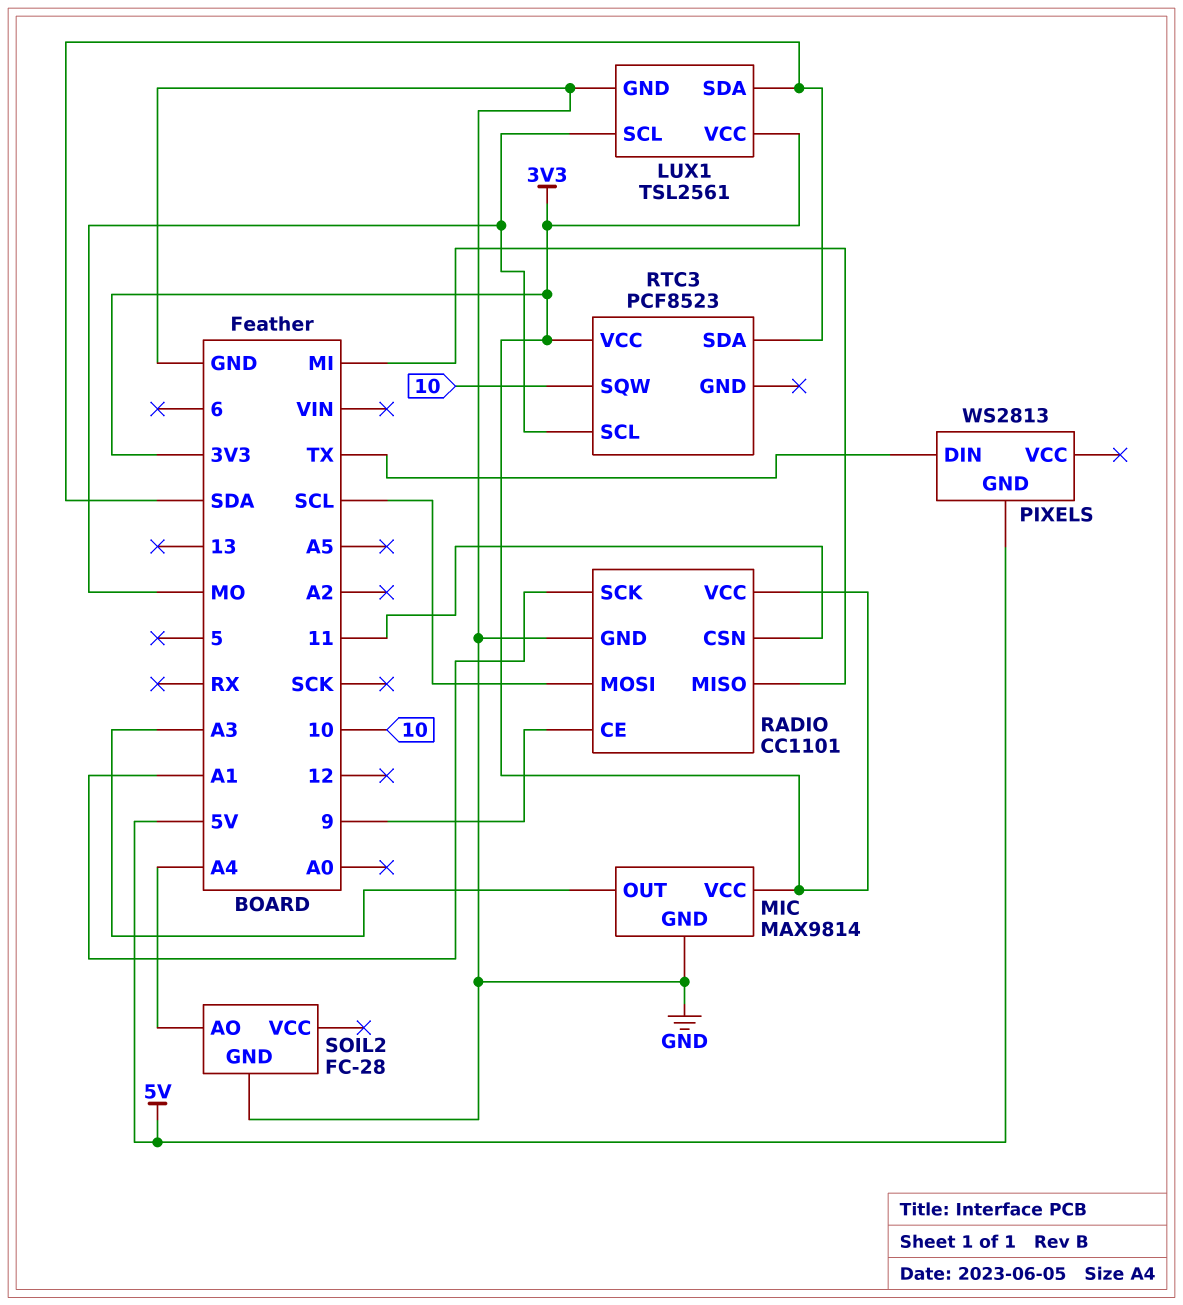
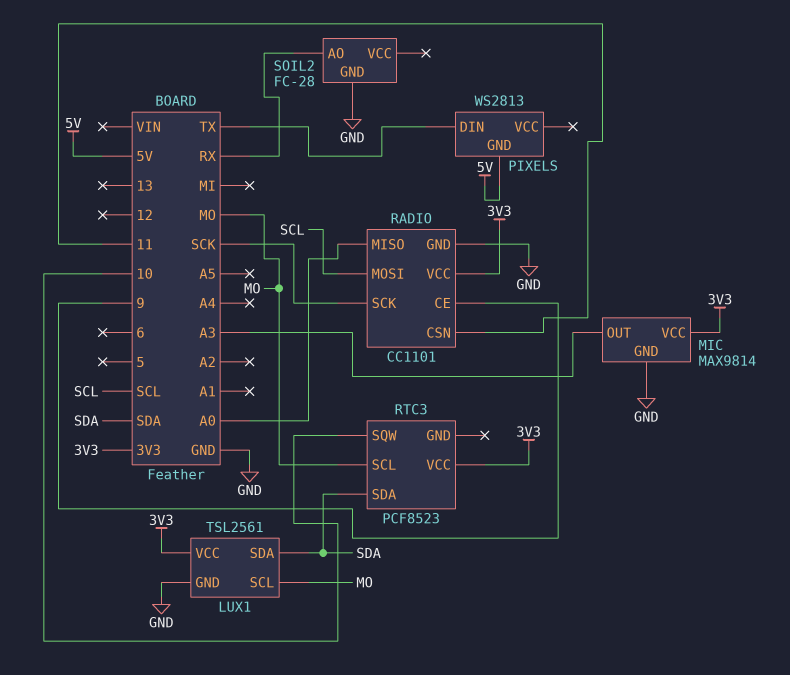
RADIO pin MISO: MI -> A0
RADIO pin SCK: A1 -> SCK
SOIL2 pin AO: A4 -> RX

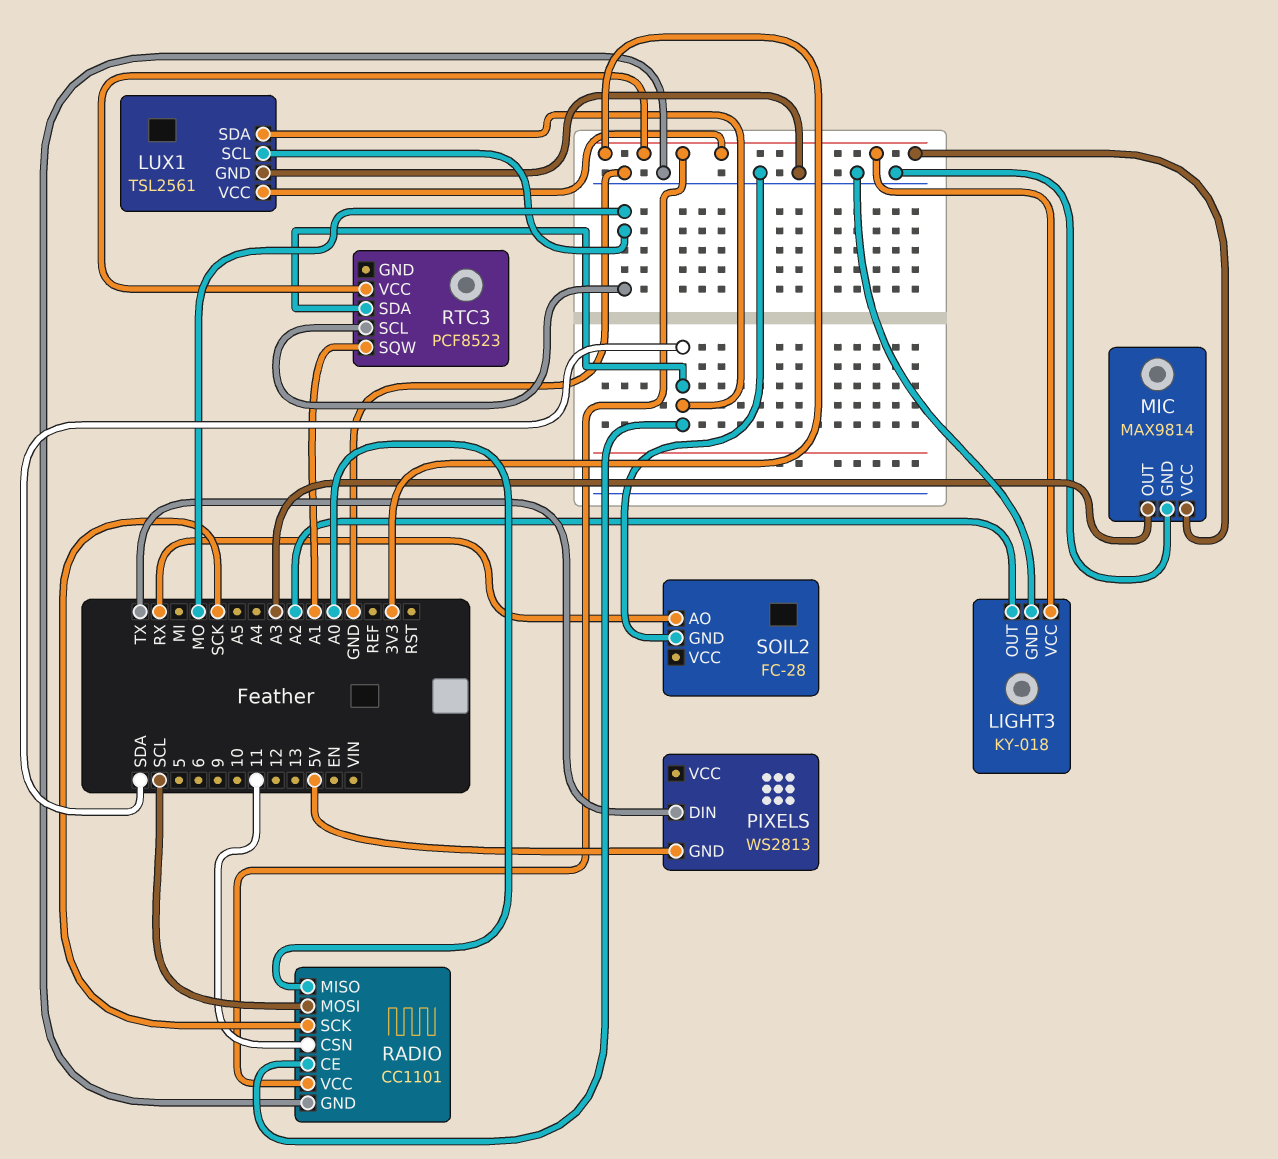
LIGHT3: none -> KY-018
LIGHT3 pin GND: none -> GND
LIGHT3 pin OUT: none -> A2
LIGHT3 pin VCC: none -> 3V3
RADIO pin CE: 9 -> SDA
RTC3 pin SQW: 10 -> A1

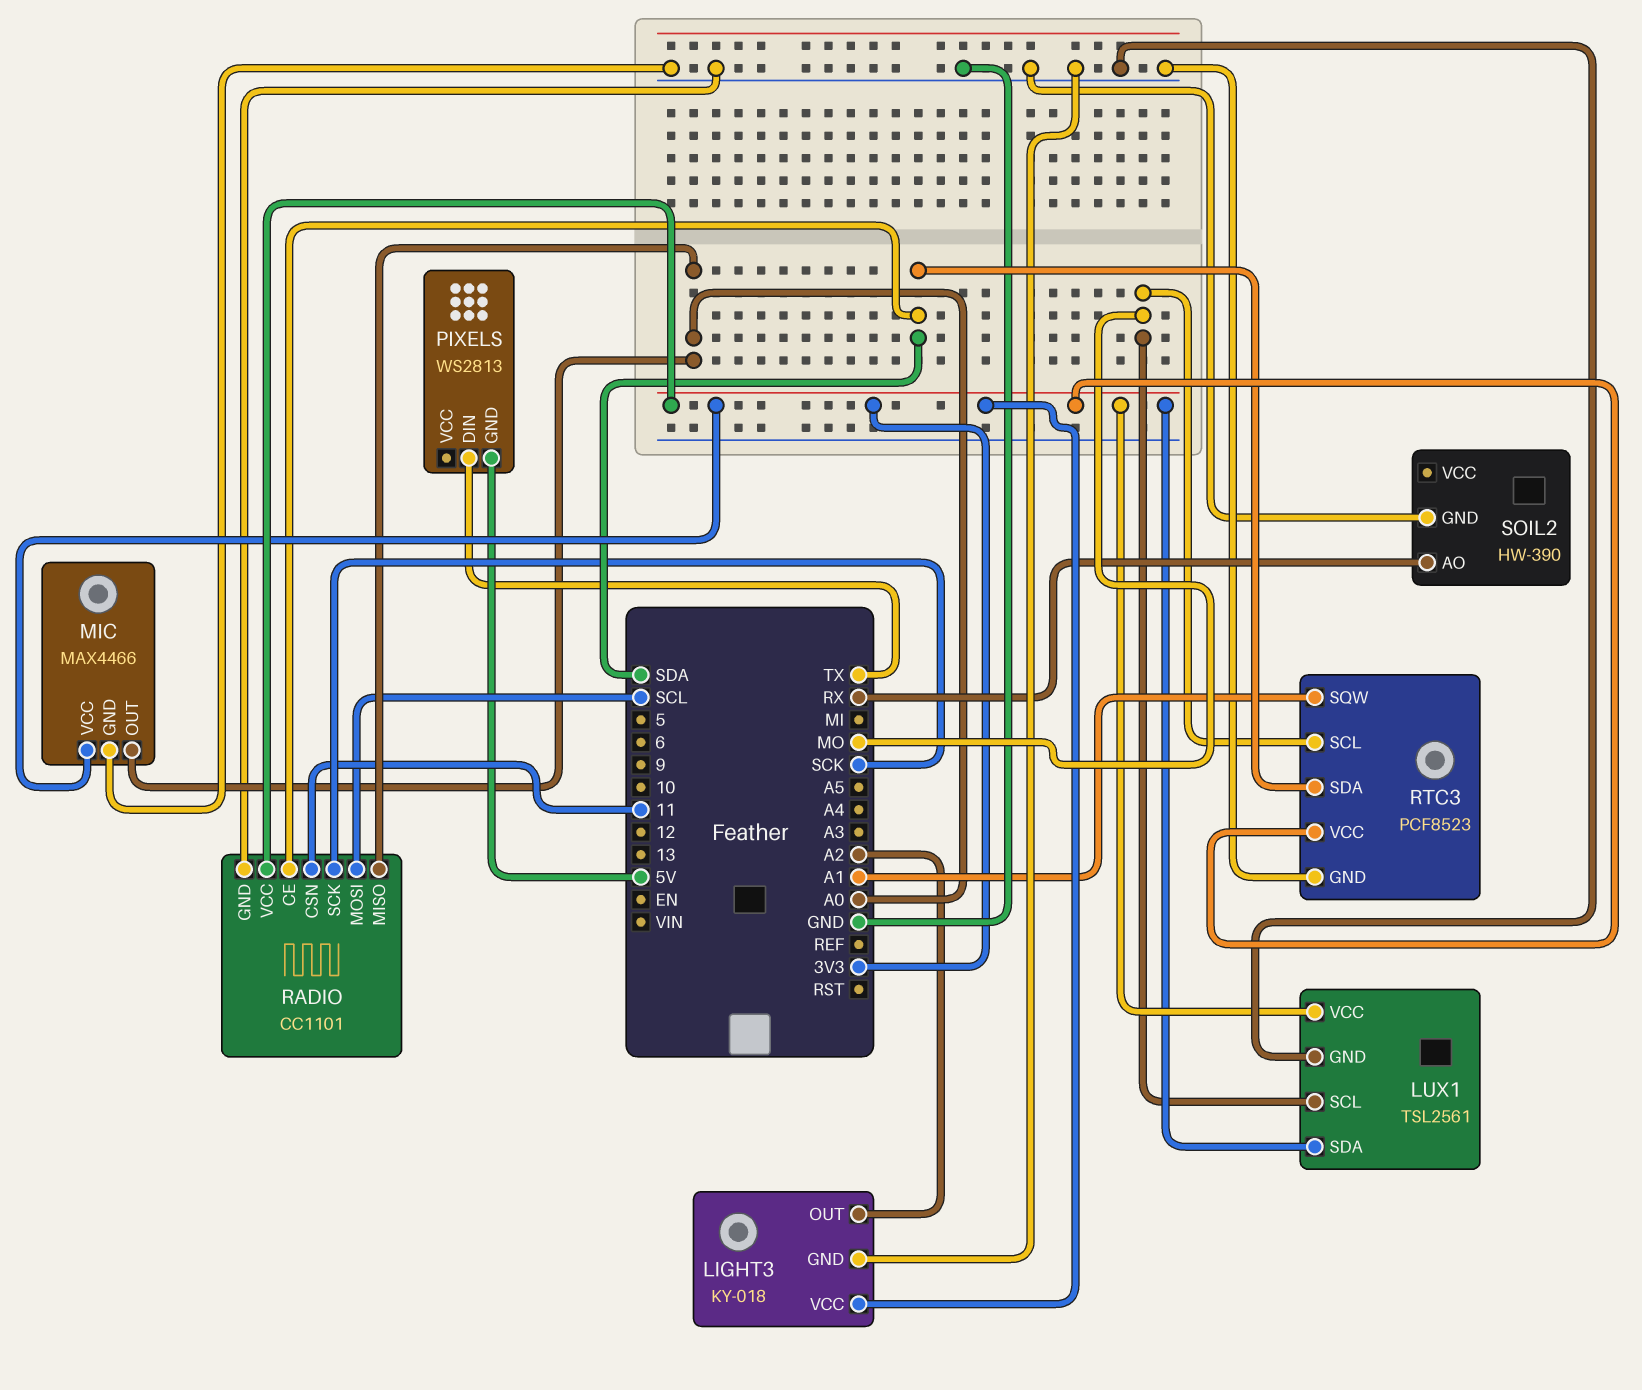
LUX1 pin SDA: SDA -> 3V3
MIC: MAX9814 -> MAX4466
MIC pin OUT: A3 -> A0
RTC3 pin GND: none -> GND
SOIL2: FC-28 -> HW-390

